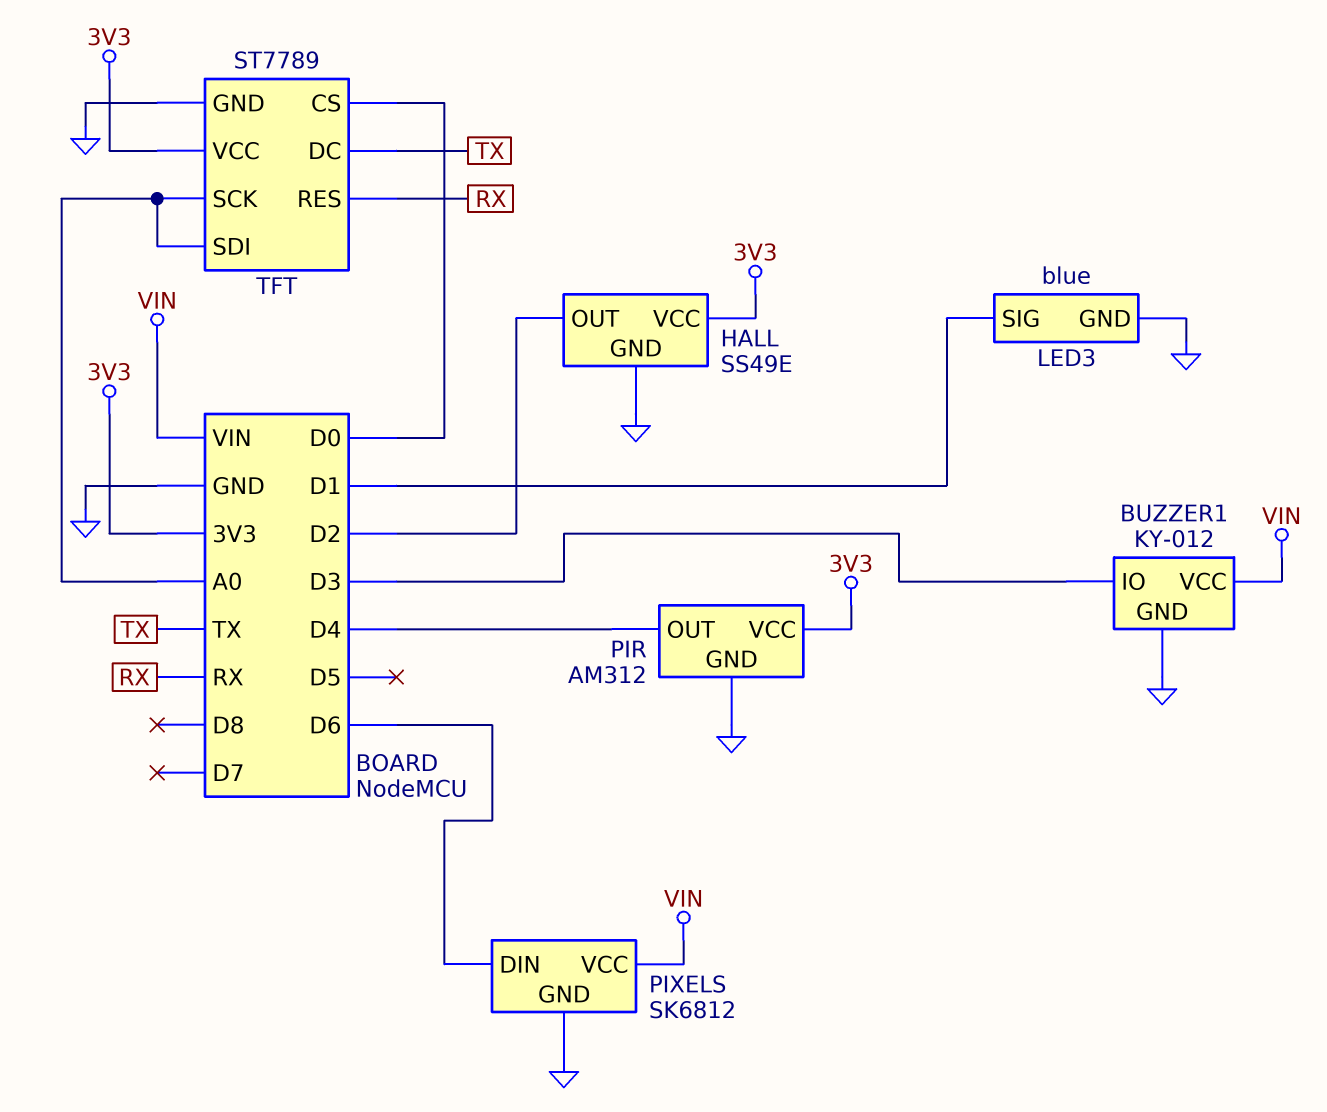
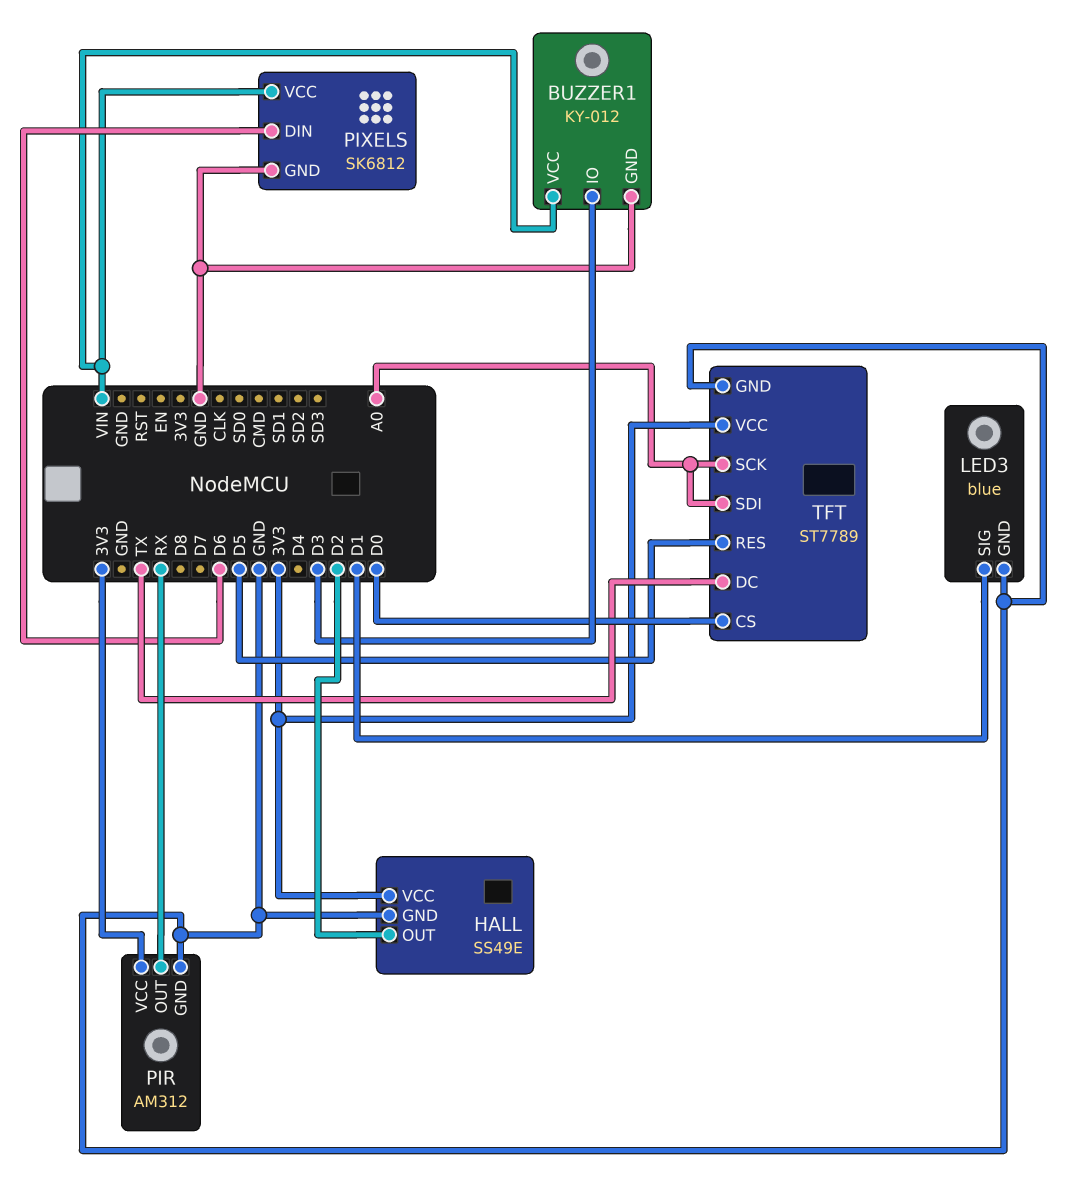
PIR pin OUT: D4 -> RX
TFT pin RES: RX -> D5

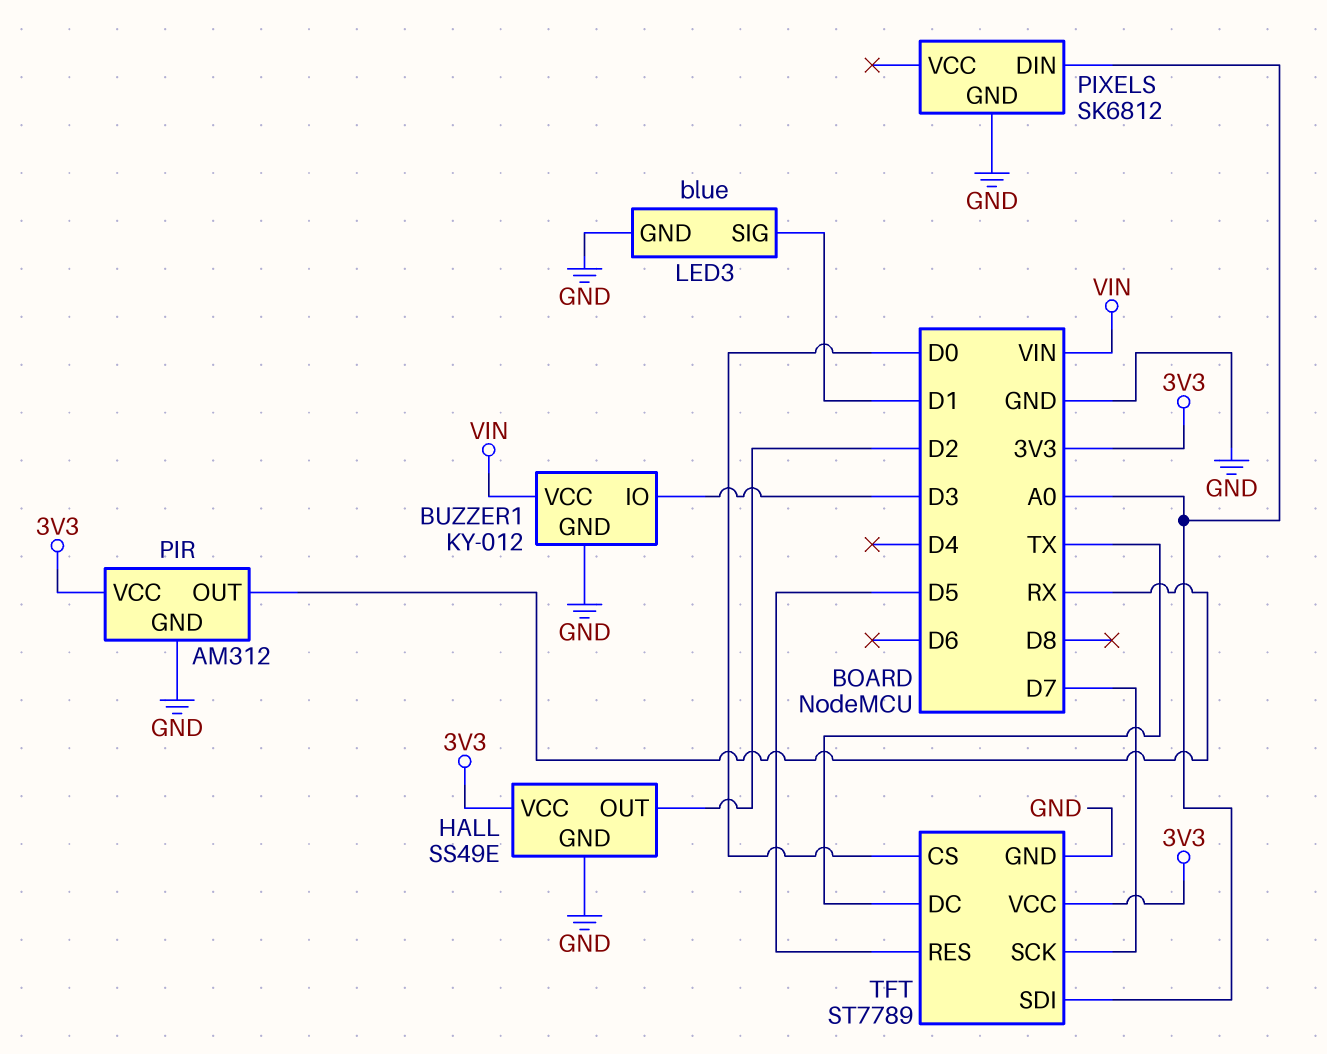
PIXELS pin DIN: D6 -> A0
PIXELS pin VCC: VIN -> none
TFT pin SCK: A0 -> D7

